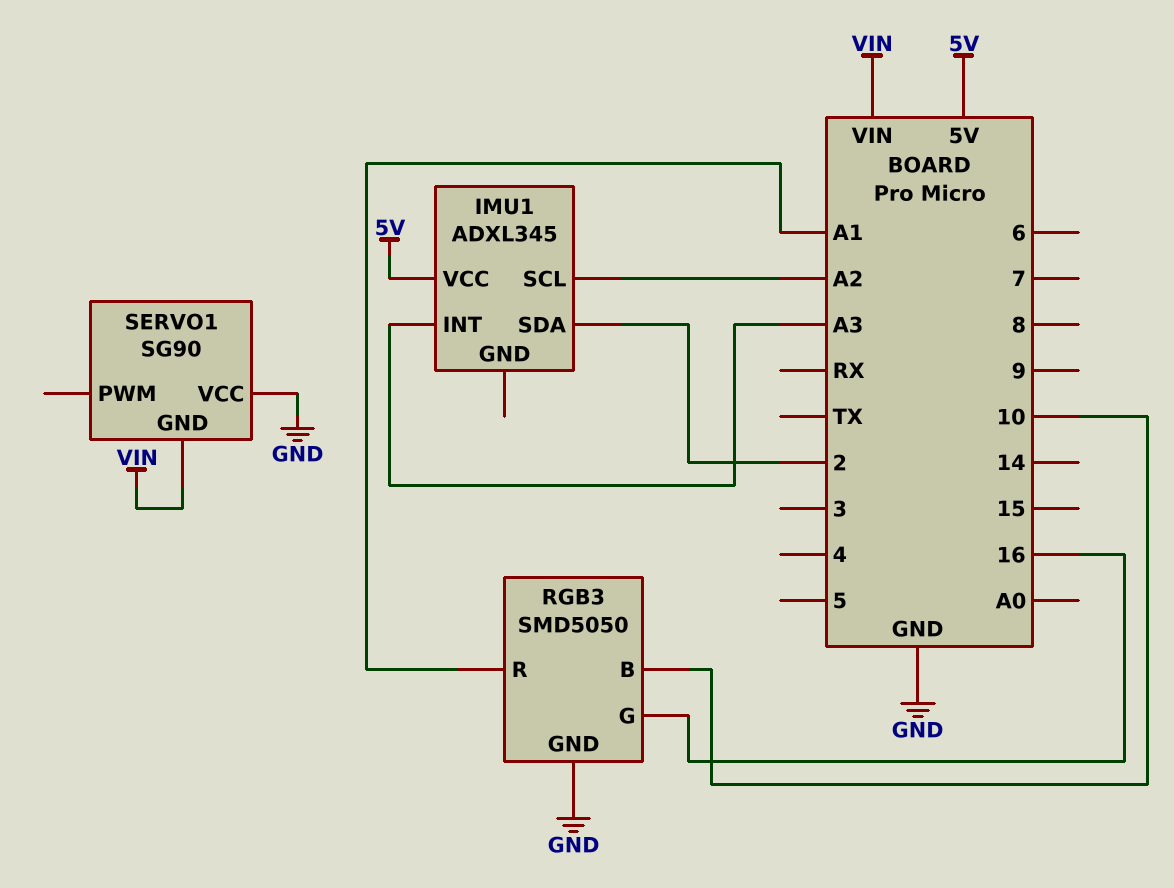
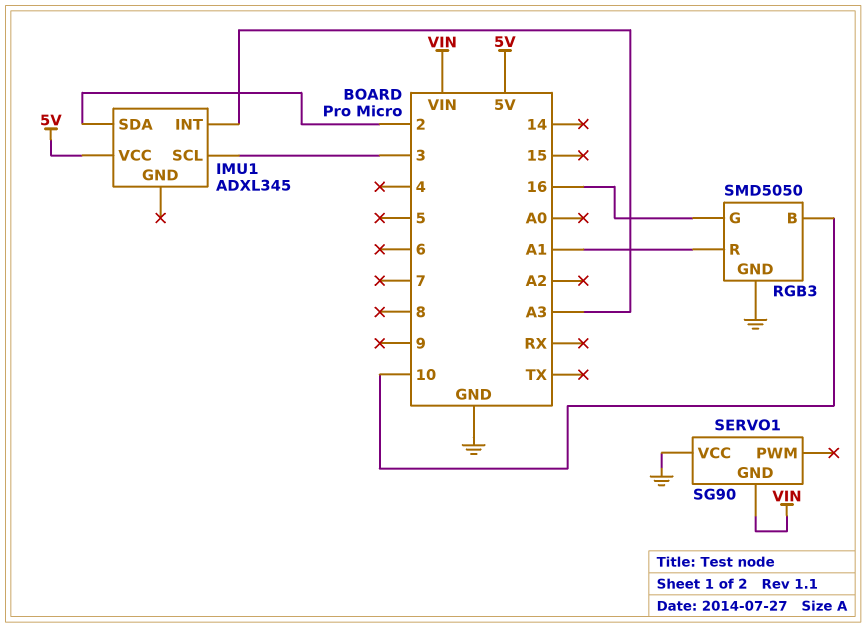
IMU1 pin SCL: A2 -> 3

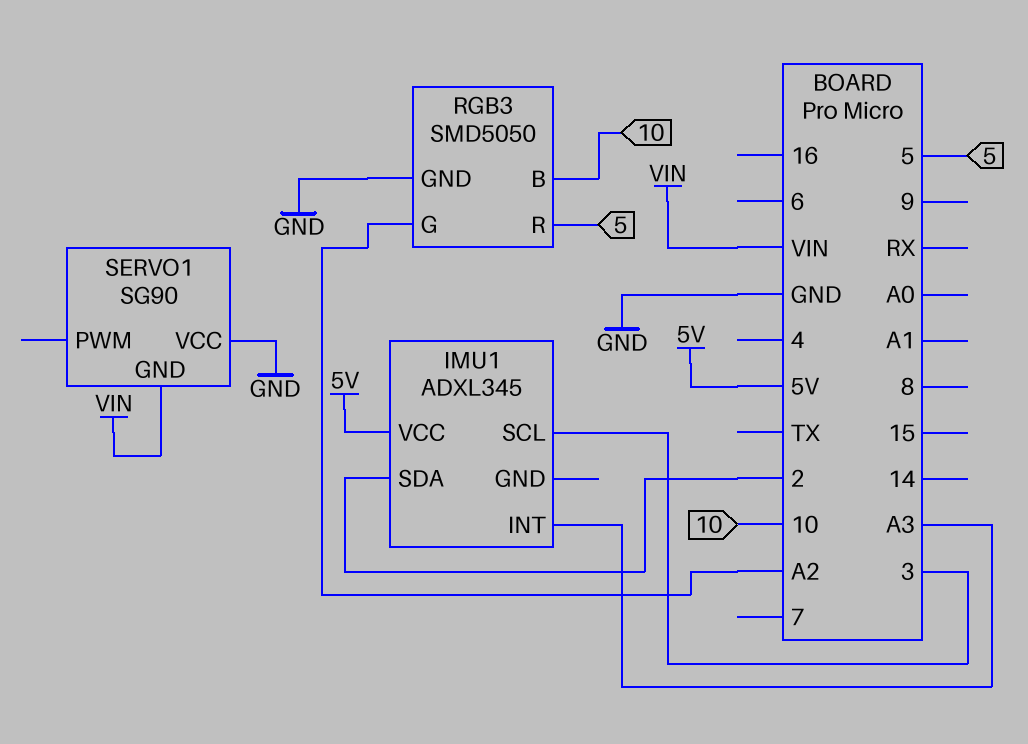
RGB3 pin G: 16 -> A2
RGB3 pin R: A1 -> 5

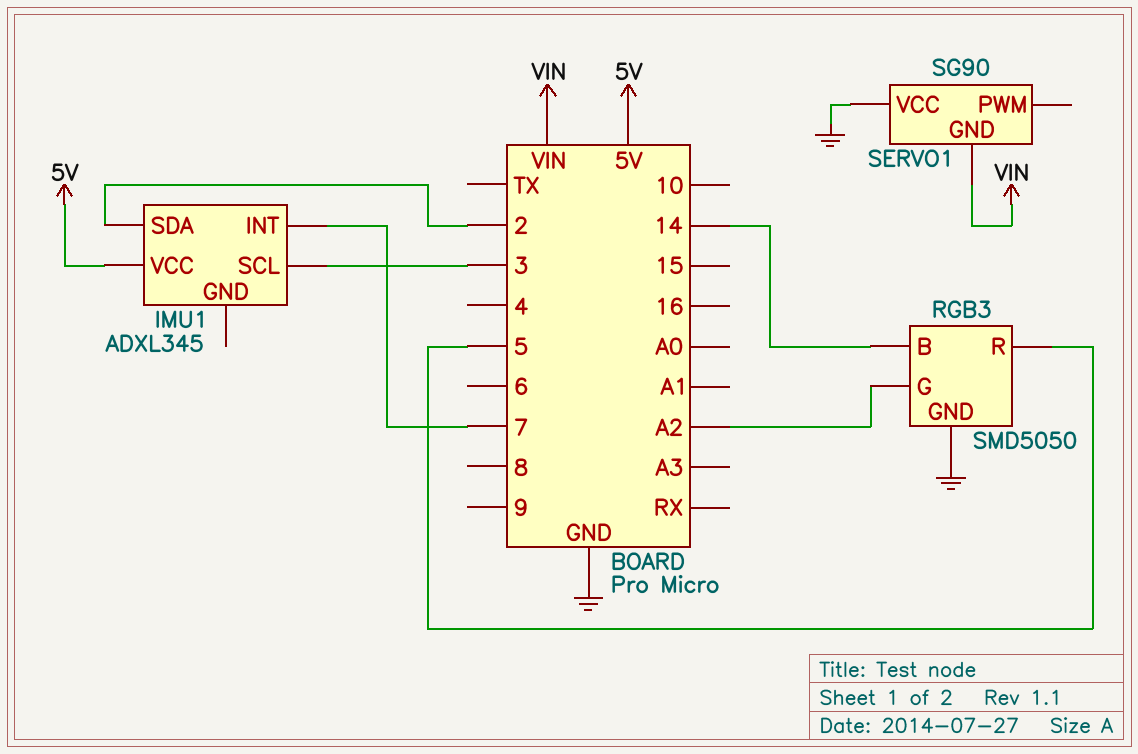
IMU1 pin INT: A3 -> 7
RGB3 pin B: 10 -> 14

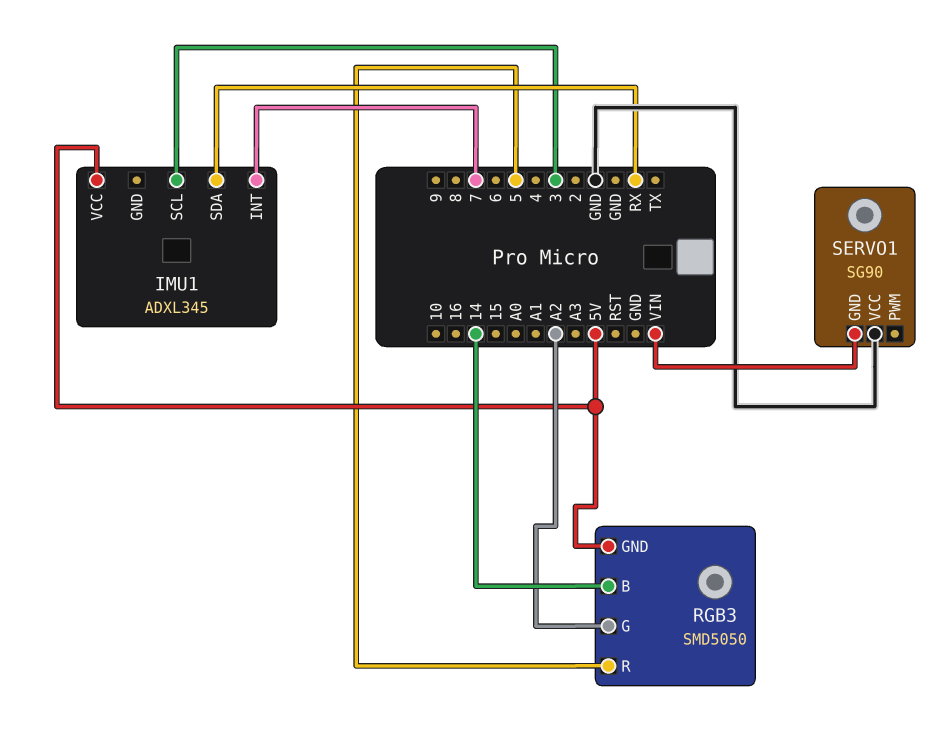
IMU1 pin SDA: 2 -> RX
RGB3 pin GND: GND -> 5V

